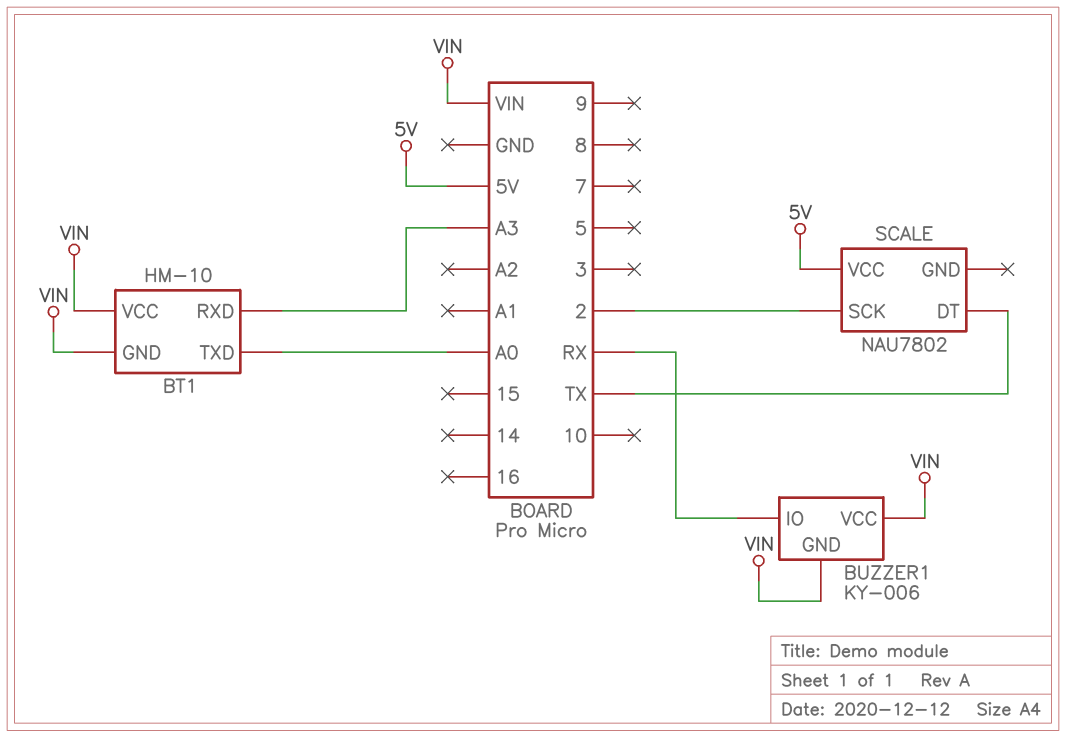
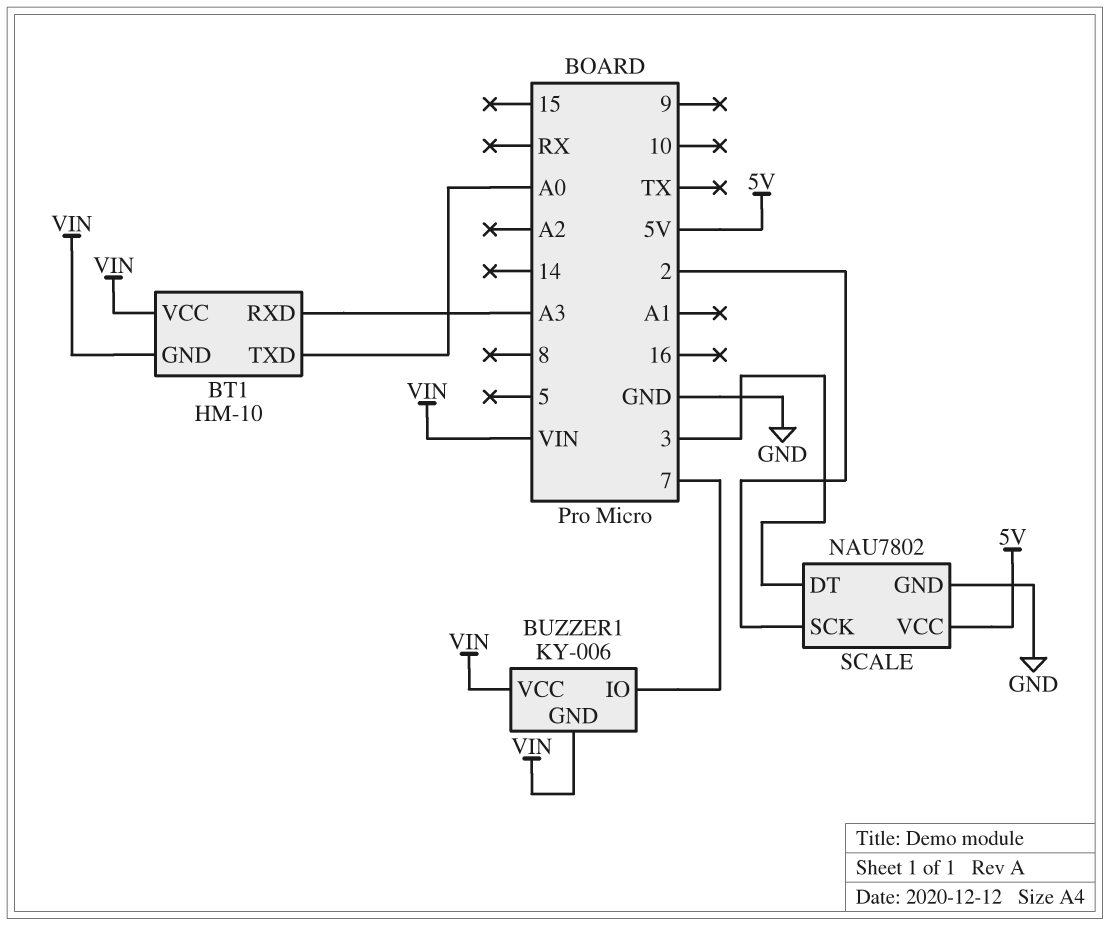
BUZZER1 pin IO: RX -> 7
SCALE pin DT: TX -> 3
SCALE pin GND: none -> GND

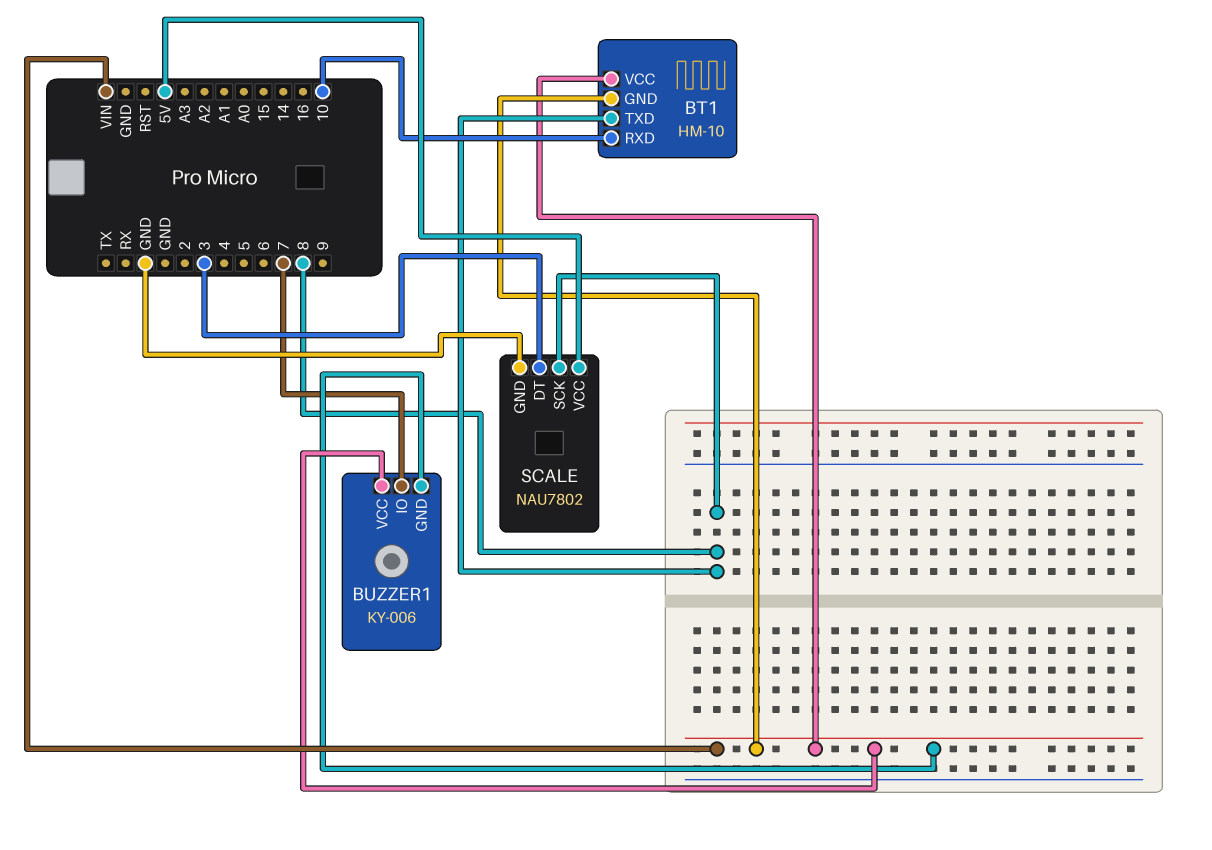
BT1 pin RXD: A3 -> 10
BT1 pin TXD: A0 -> 8
SCALE pin SCK: 2 -> 8

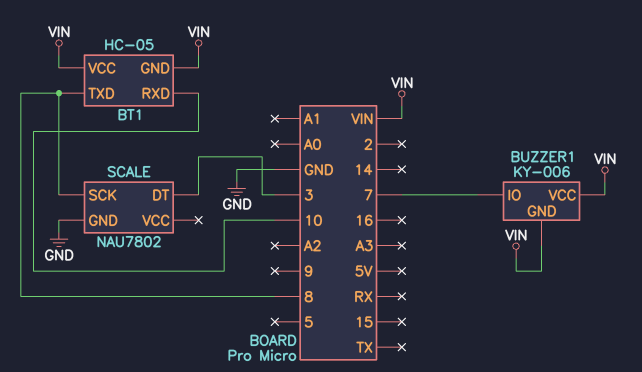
BT1: HM-10 -> HC-05
SCALE pin VCC: 5V -> none

